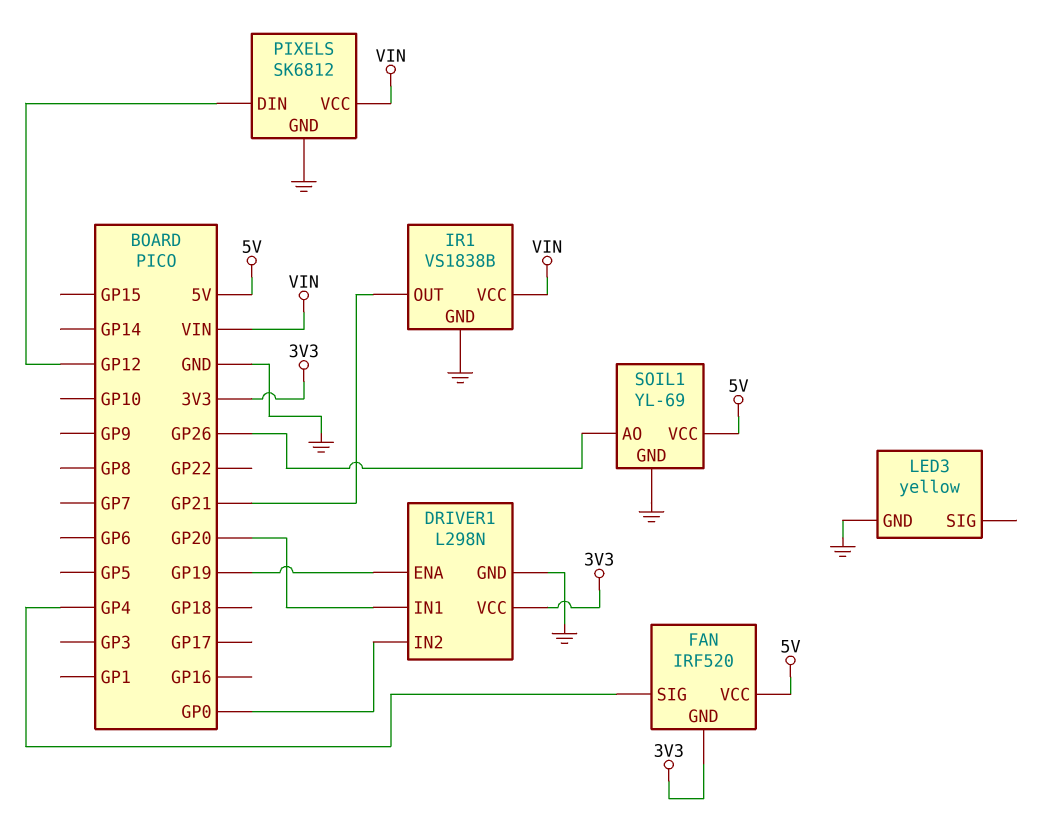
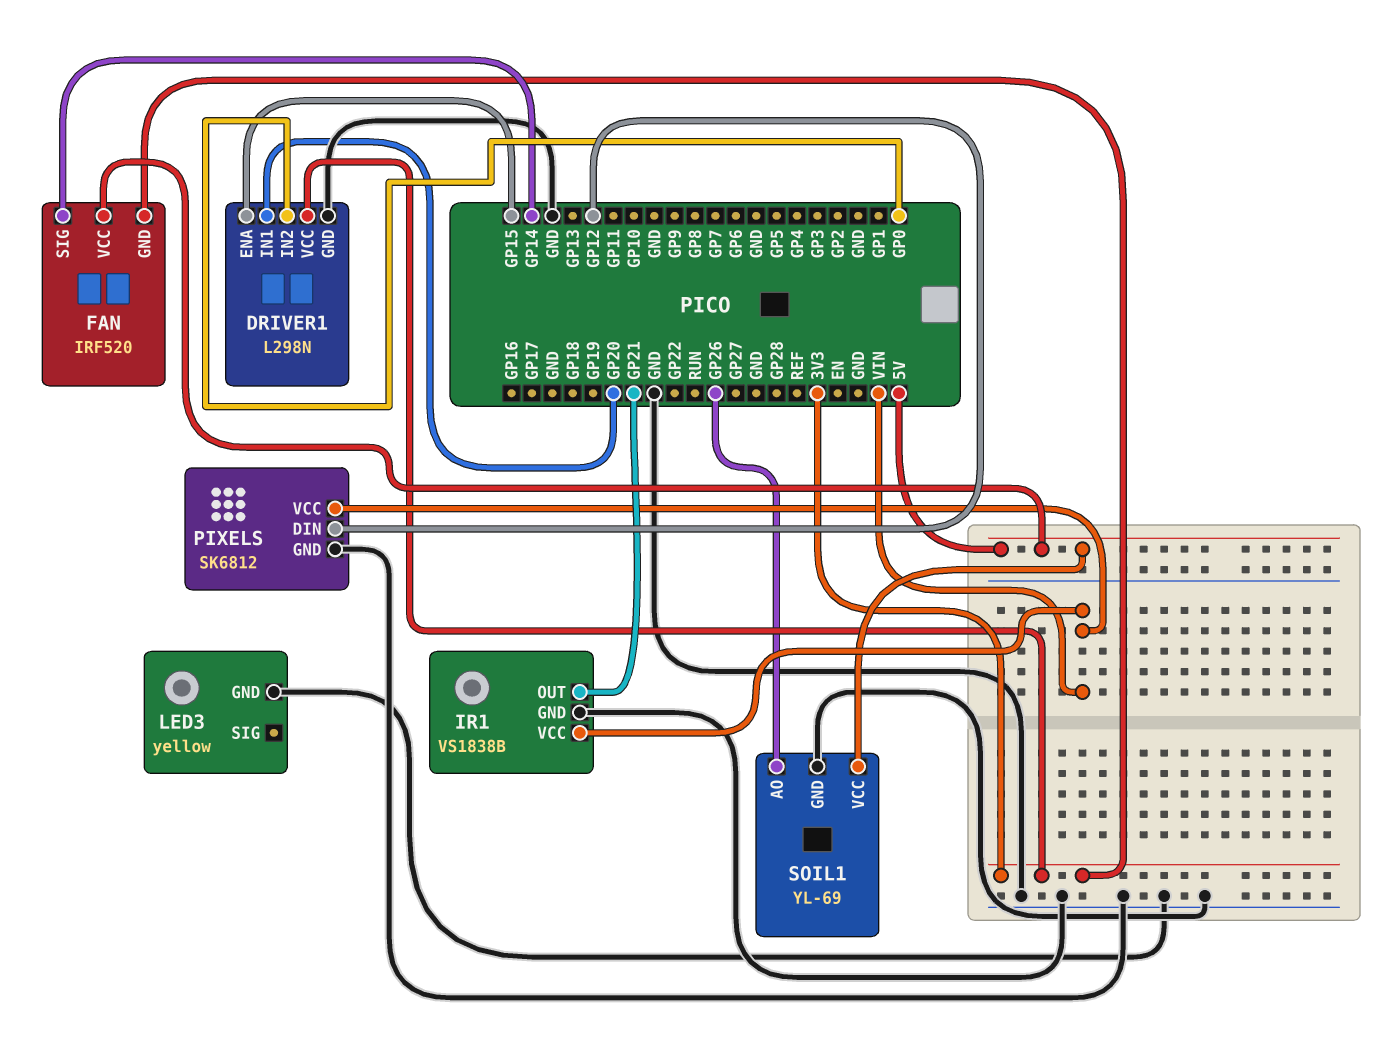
DRIVER1 pin ENA: GP19 -> GP15
FAN pin SIG: GP4 -> GP14

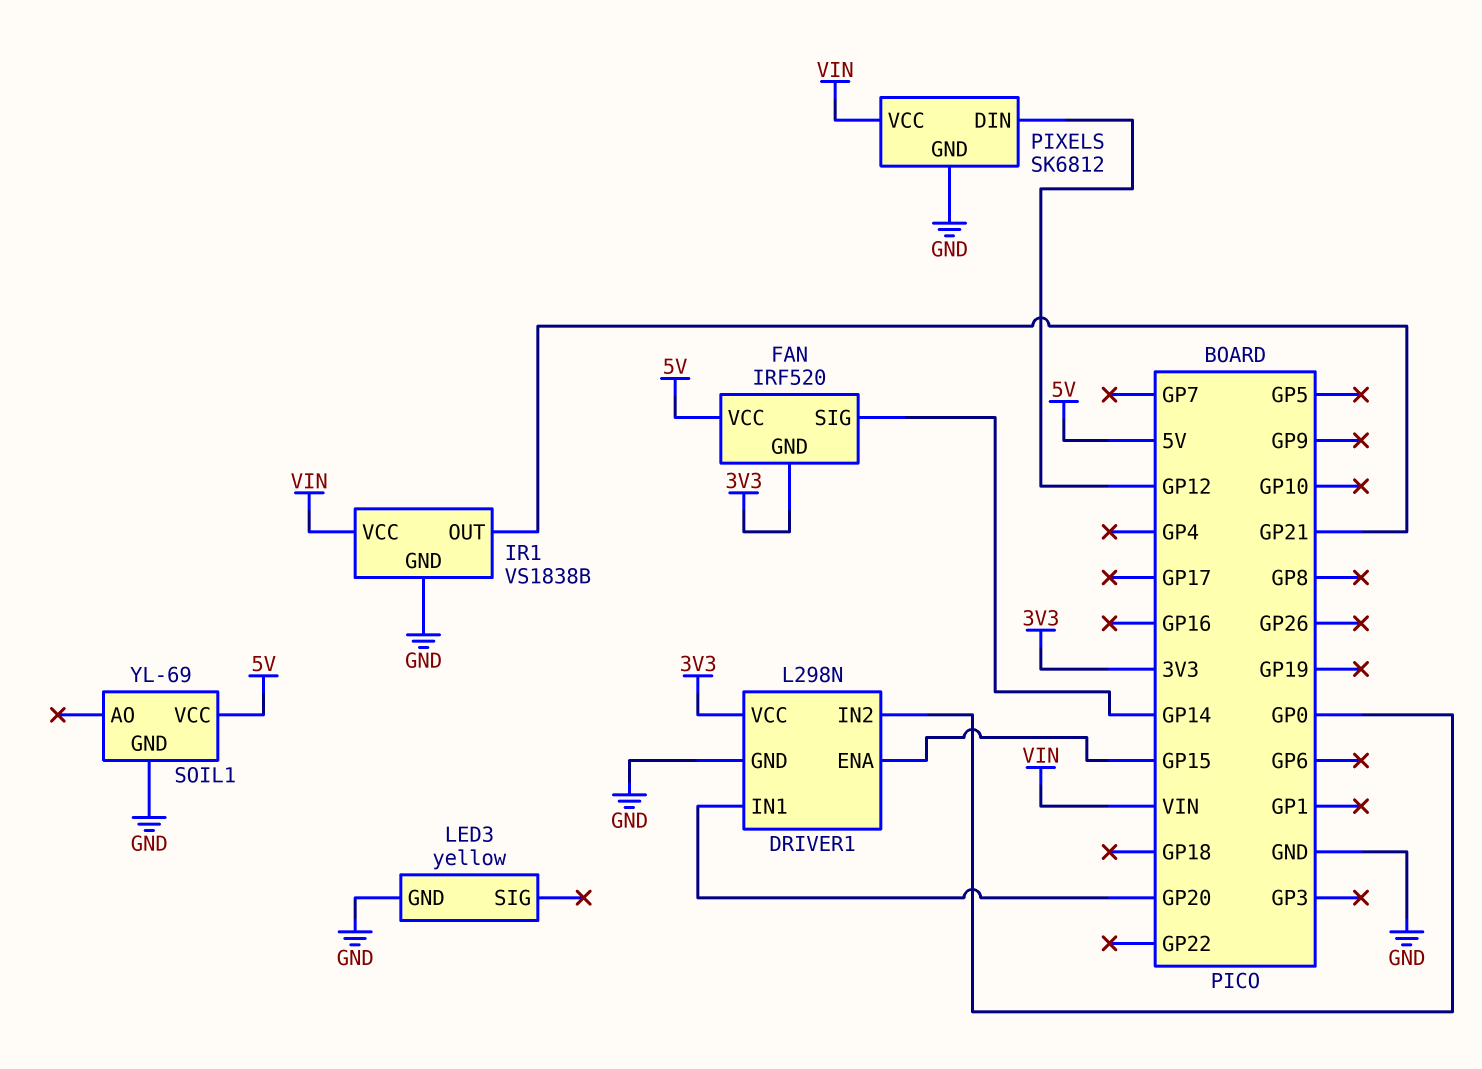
SOIL1 pin AO: GP26 -> none

